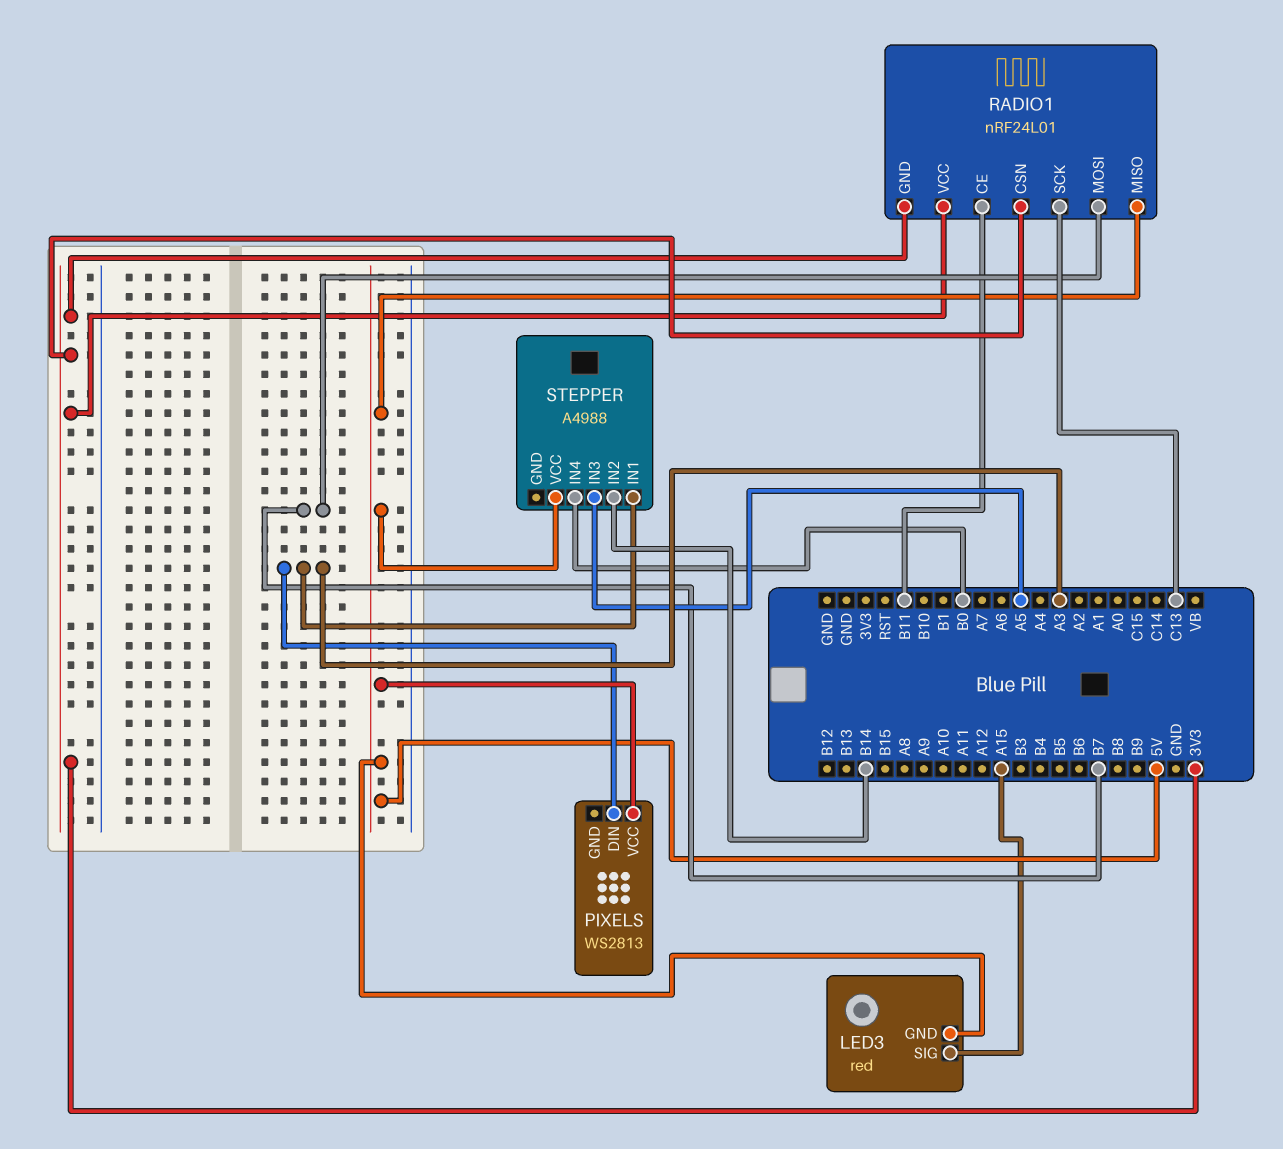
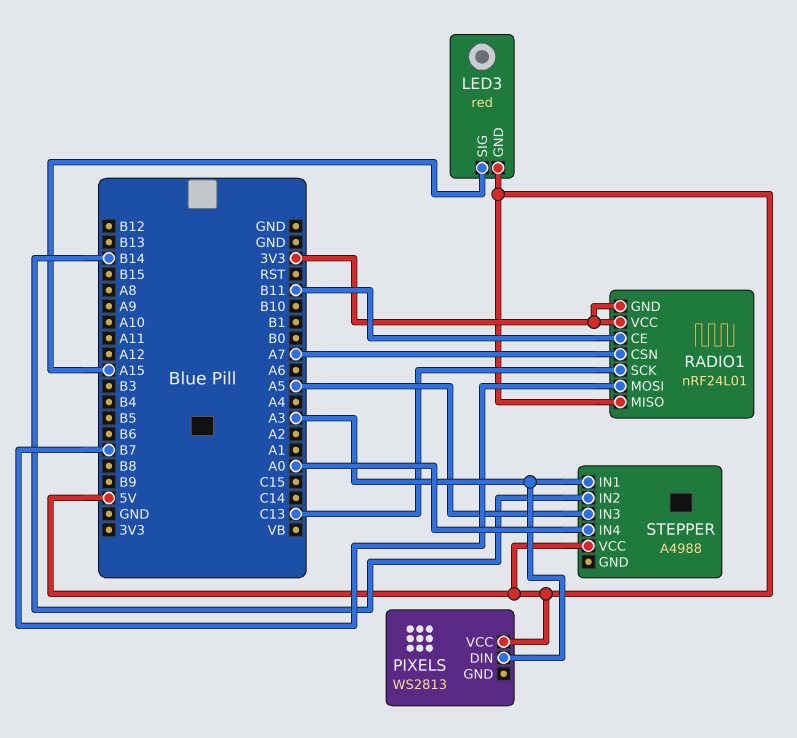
RADIO1 pin CSN: 3V3 -> A7
STEPPER pin IN4: B0 -> A0

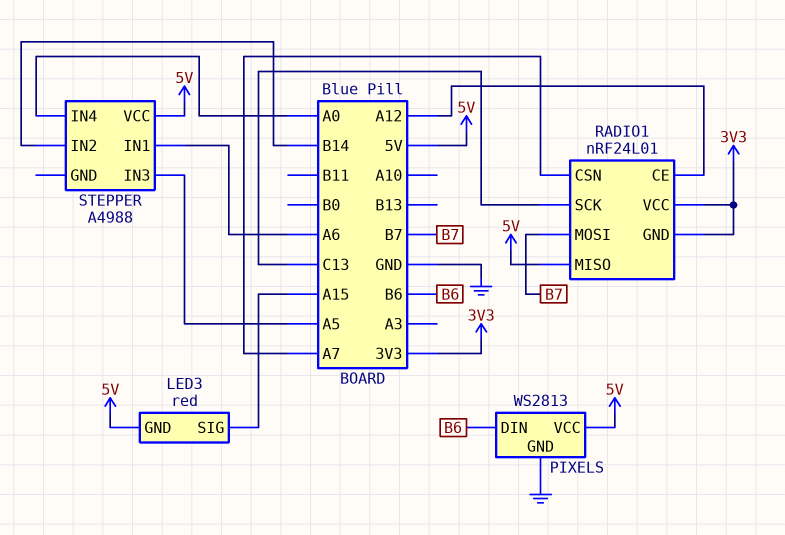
PIXELS pin DIN: A3 -> B6
PIXELS pin GND: none -> GND
RADIO1 pin CE: B11 -> A12
STEPPER pin IN1: A3 -> A6

